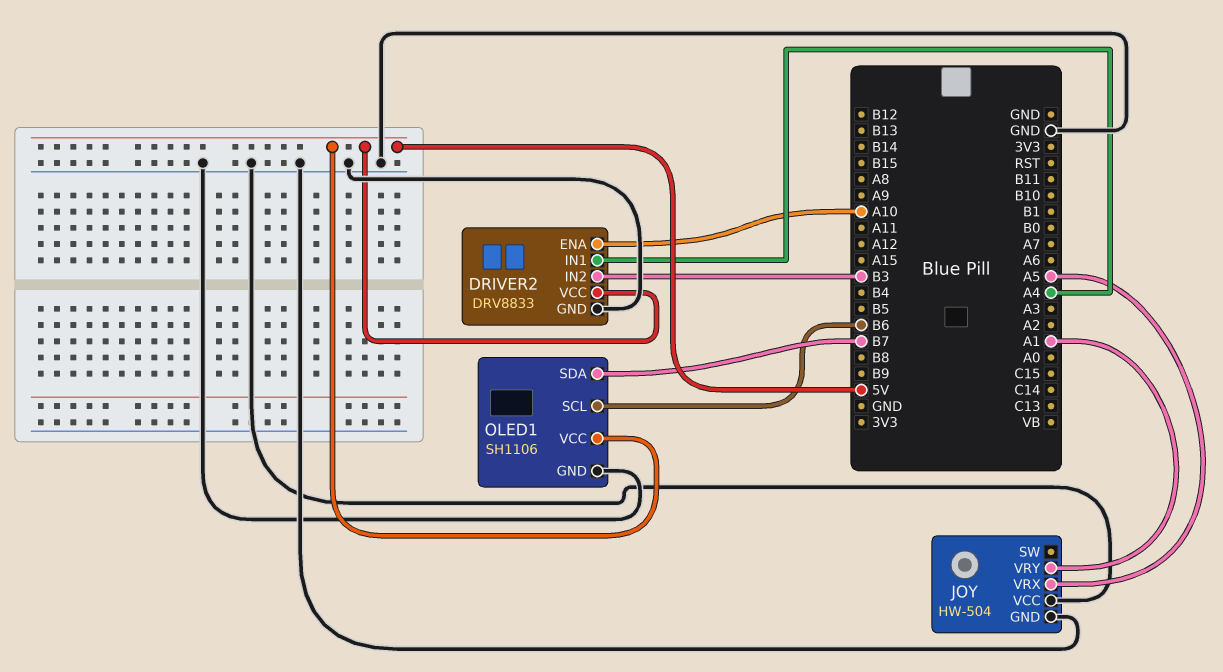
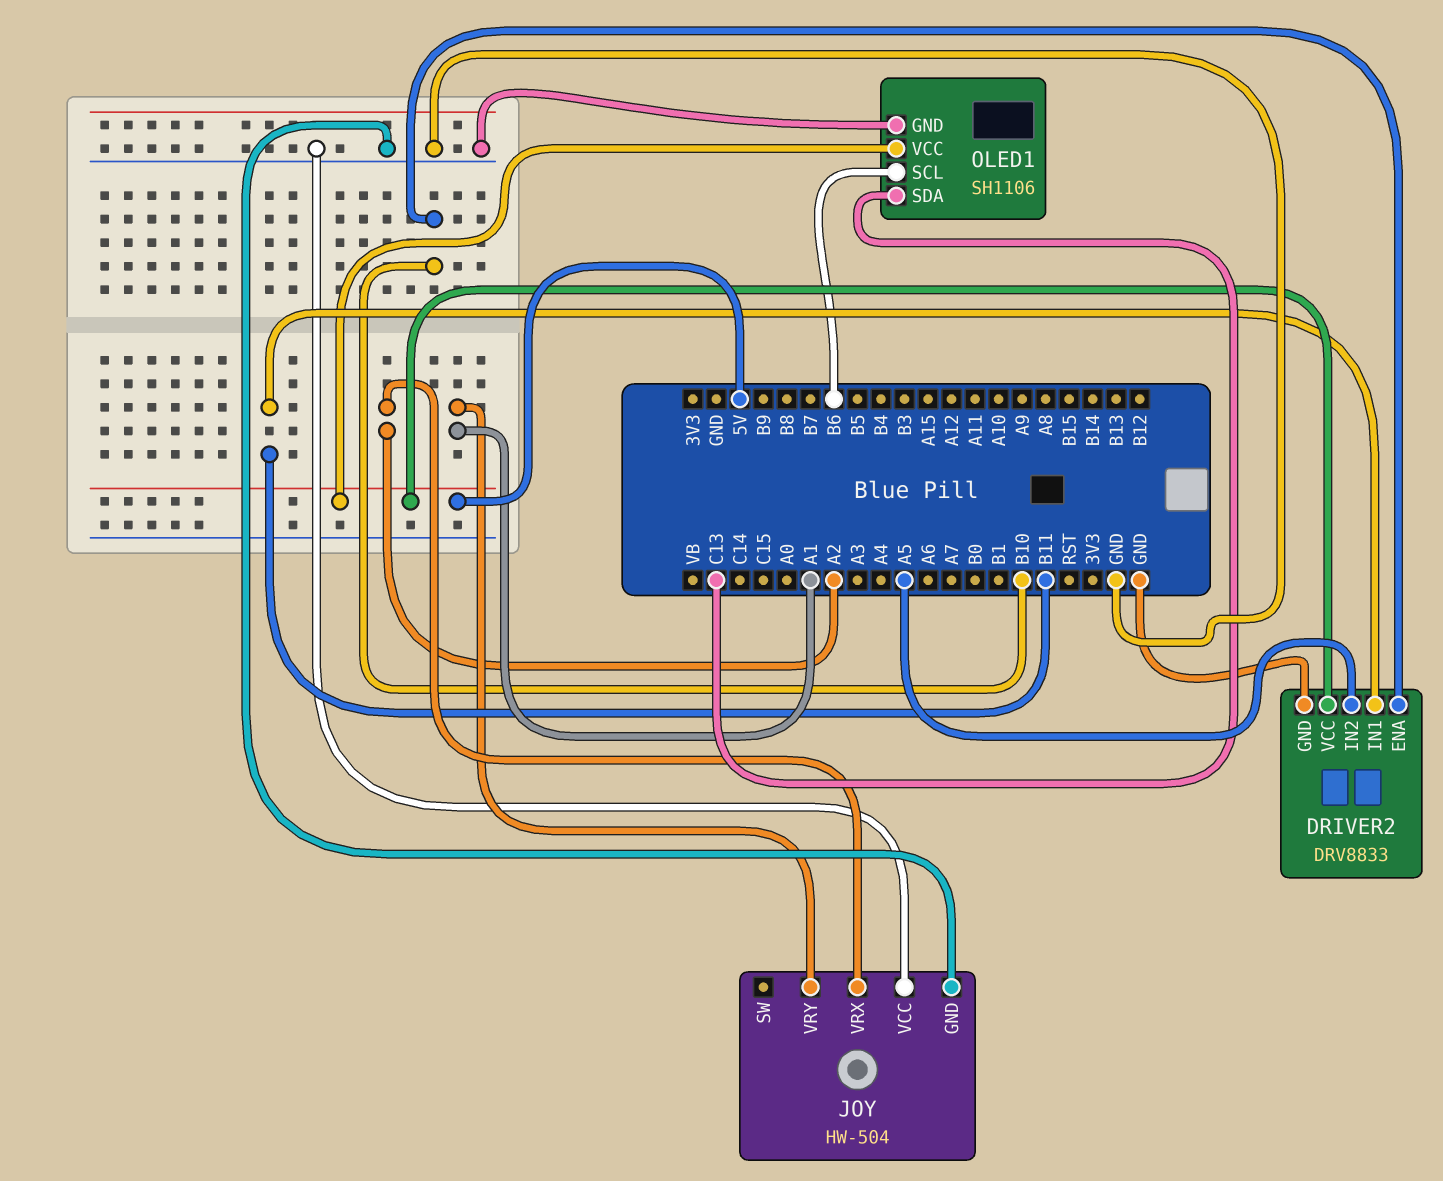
DRIVER2 pin ENA: A10 -> B10
DRIVER2 pin IN1: A4 -> B11
DRIVER2 pin IN2: B3 -> A5
JOY pin VRX: A5 -> A2
OLED1 pin SDA: B7 -> C13

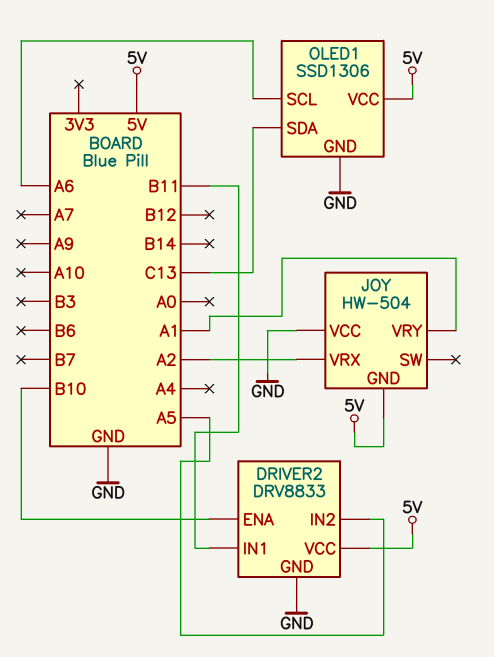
JOY pin GND: GND -> 5V
OLED1: SH1106 -> SSD1306
OLED1 pin SCL: B6 -> A6

